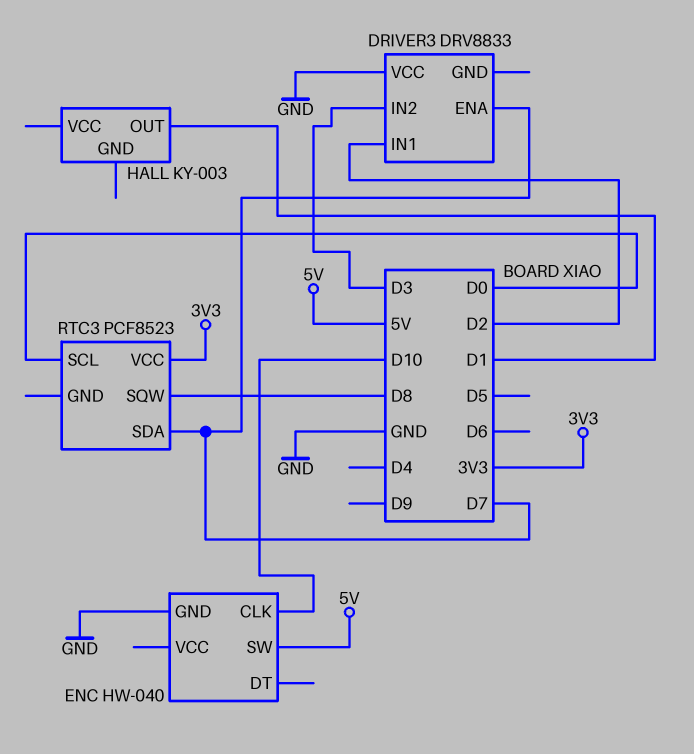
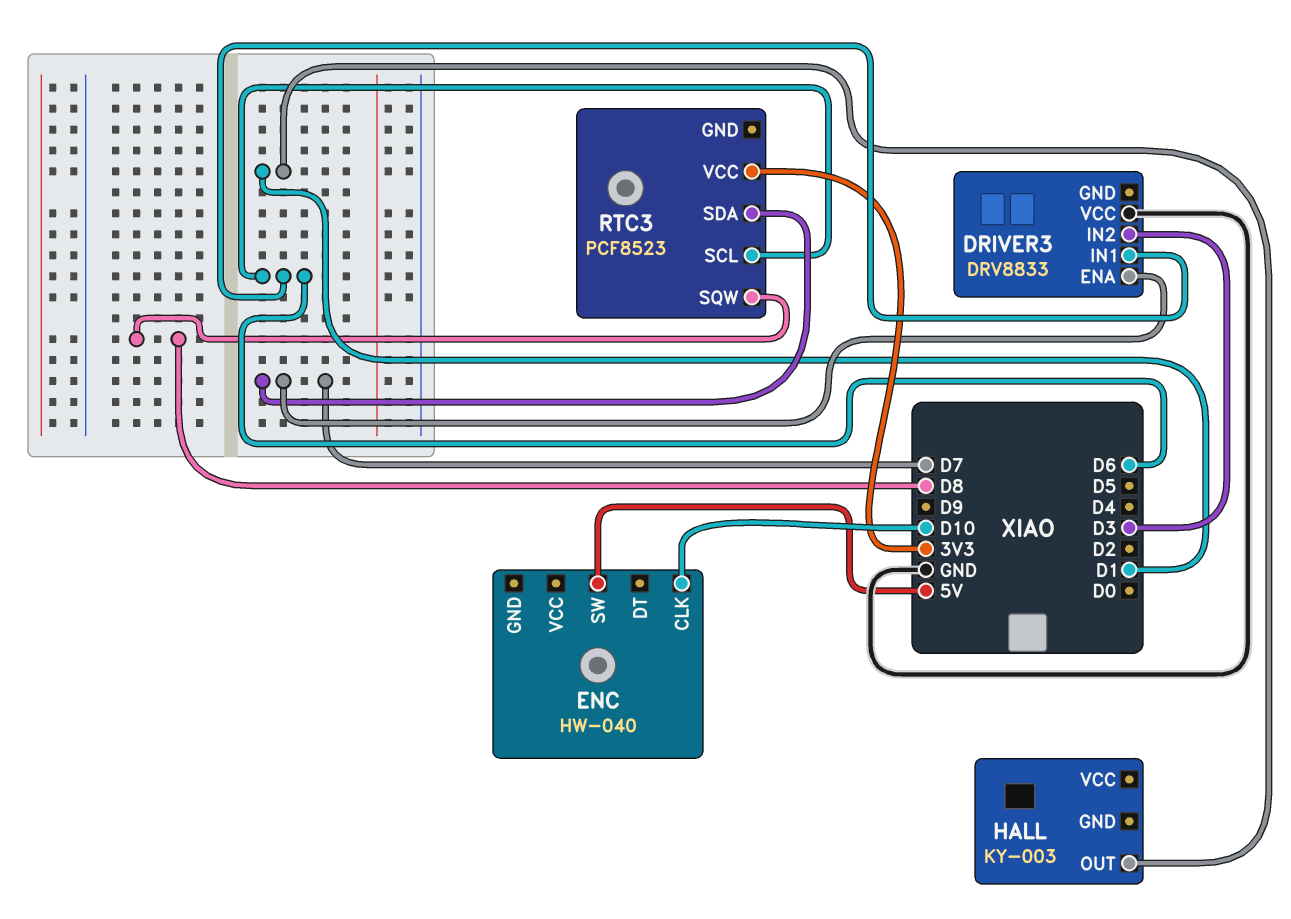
DRIVER3 pin IN1: D2 -> D6
ENC pin GND: GND -> none
RTC3 pin SCL: D0 -> D6

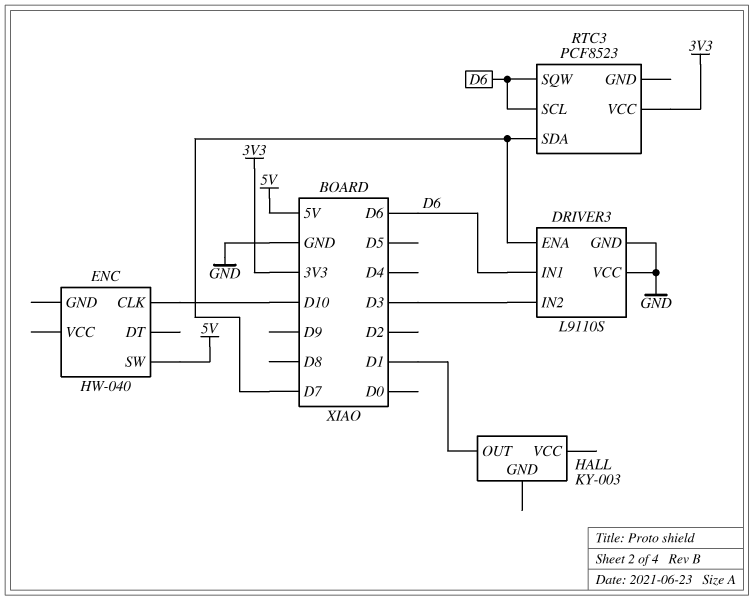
DRIVER3: DRV8833 -> L9110S
DRIVER3 pin GND: none -> GND
RTC3 pin SQW: D8 -> D6

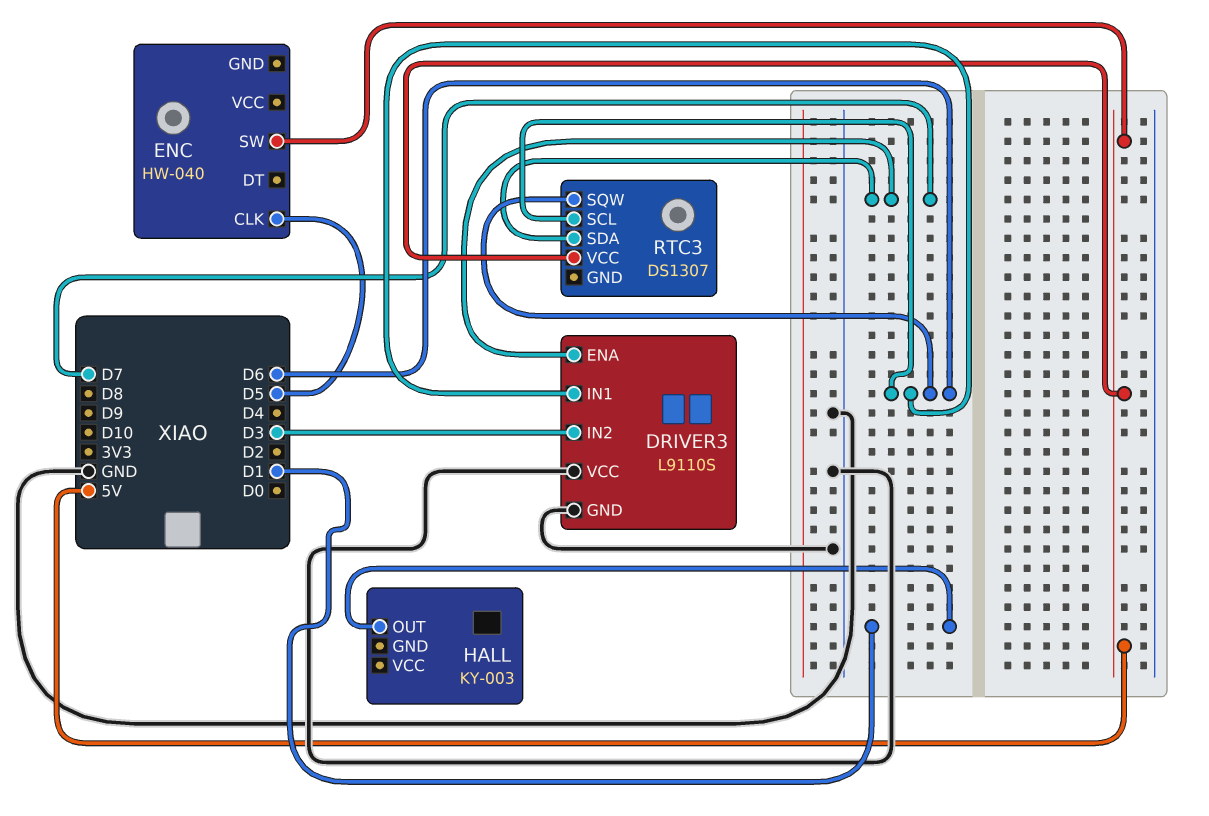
ENC pin CLK: D10 -> D5
RTC3: PCF8523 -> DS1307
RTC3 pin VCC: 3V3 -> 5V

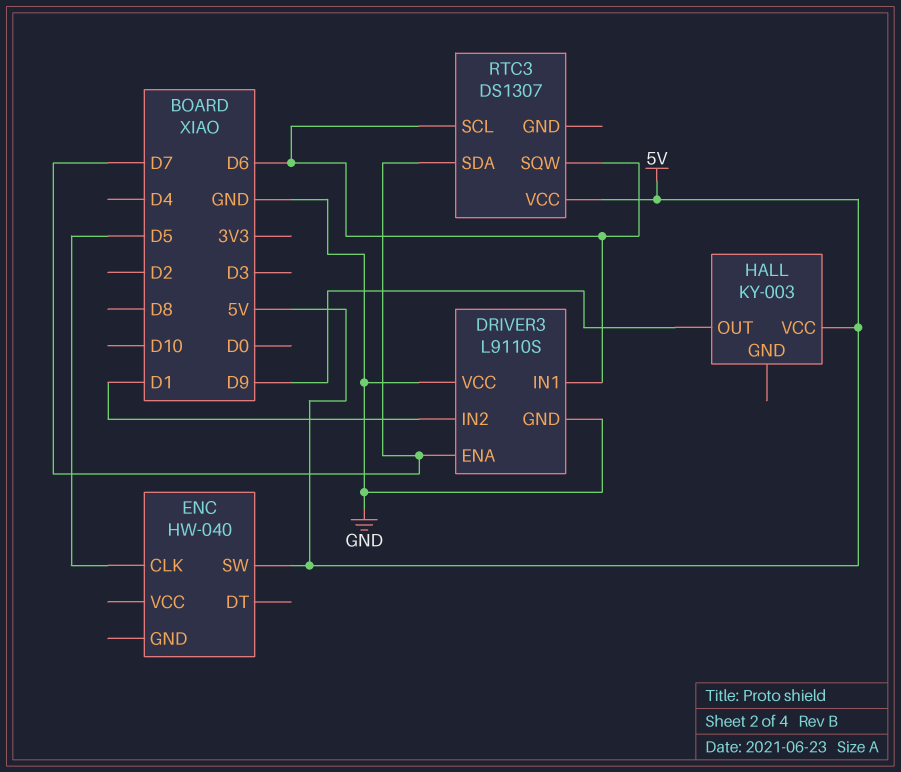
DRIVER3 pin IN2: D3 -> D1
HALL pin OUT: D1 -> D9
HALL pin VCC: none -> 5V

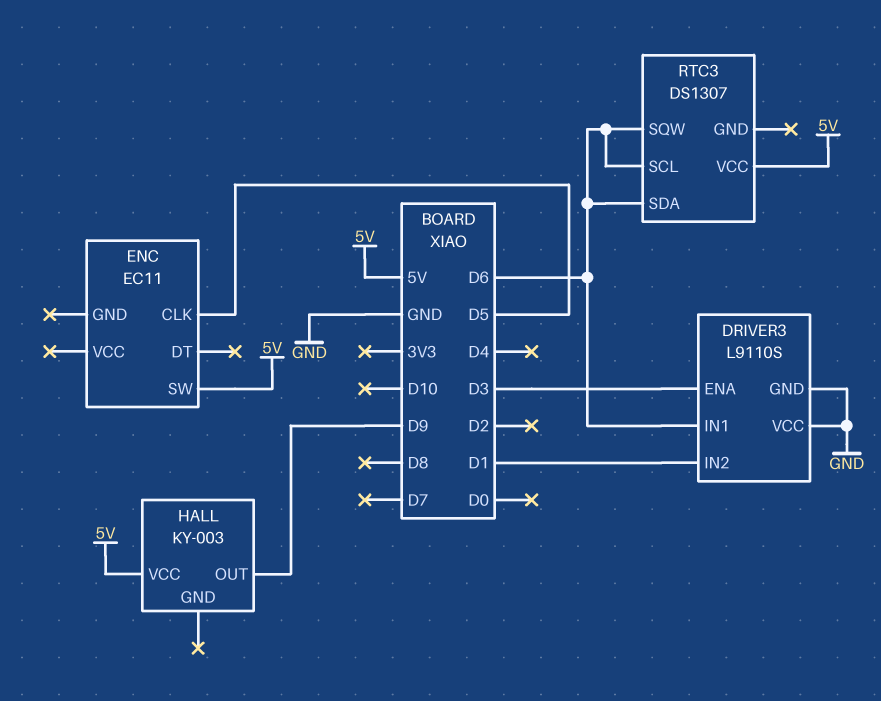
DRIVER3 pin ENA: D7 -> D3
ENC: HW-040 -> EC11
RTC3 pin SDA: D7 -> D6

